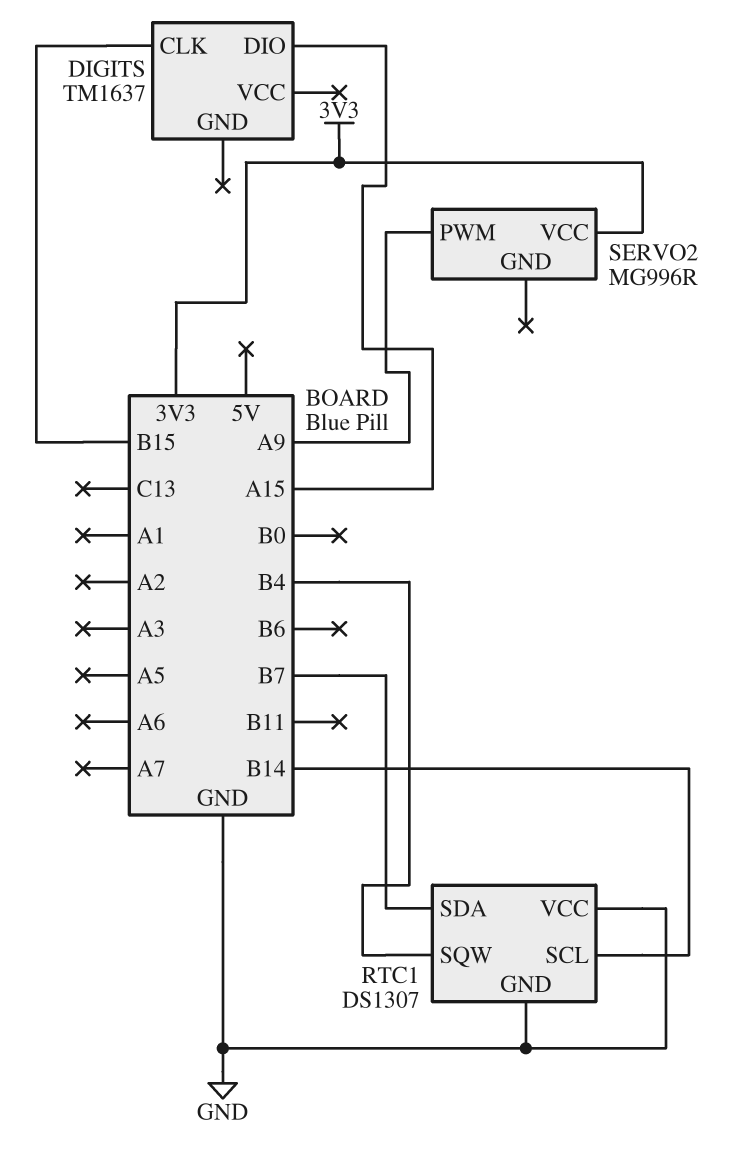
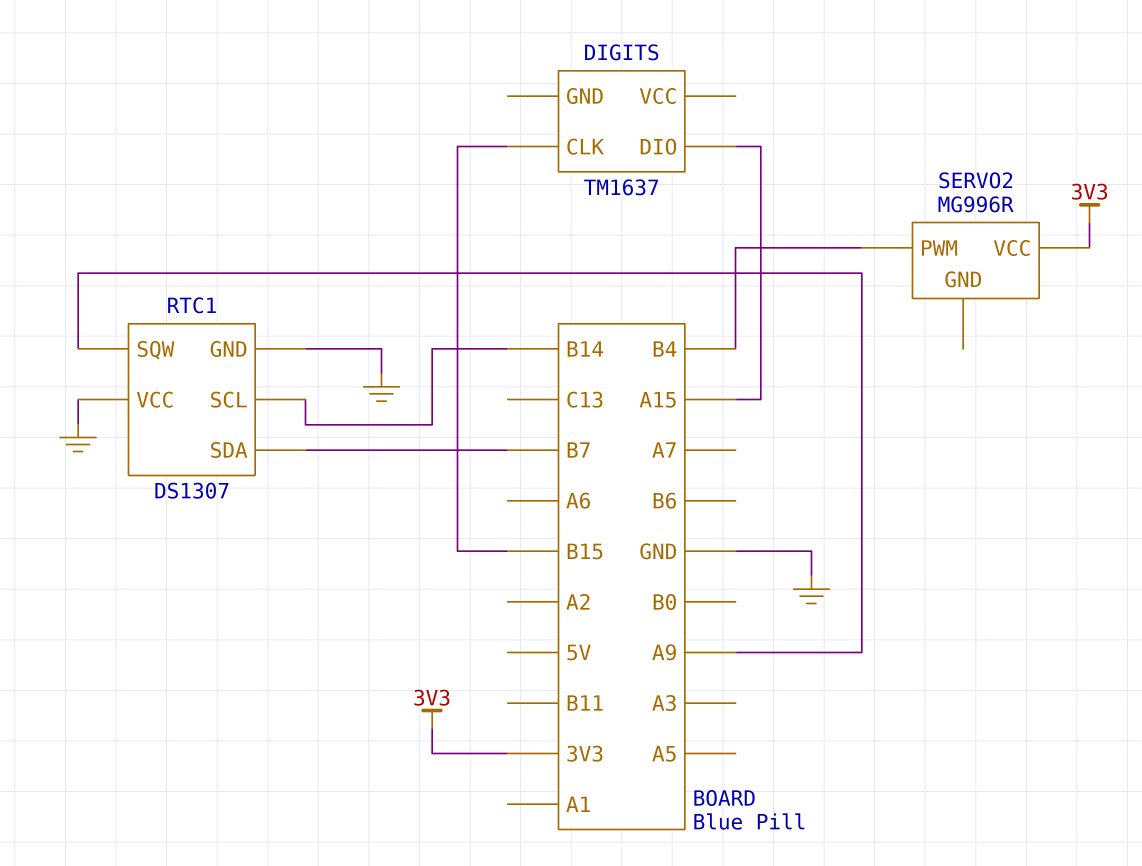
RTC1 pin SQW: B4 -> A9
SERVO2 pin PWM: A9 -> B4

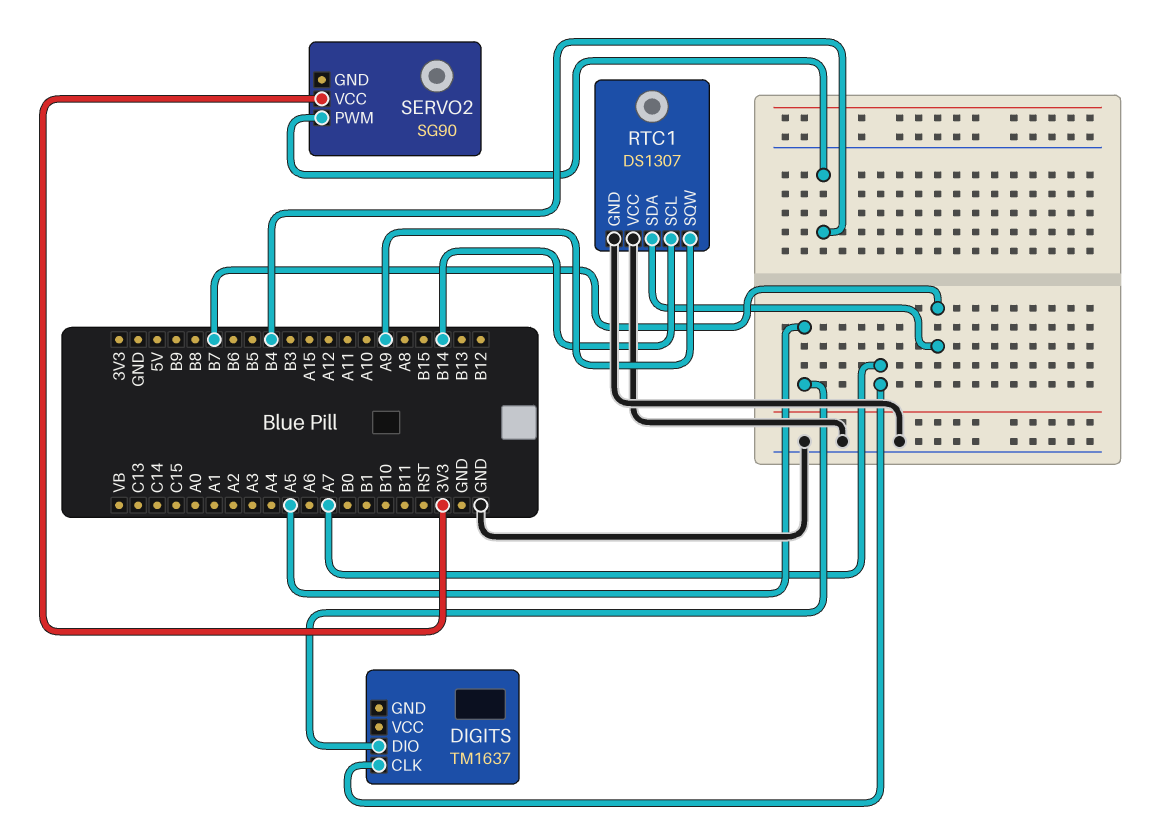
DIGITS pin CLK: B15 -> A7
DIGITS pin DIO: A15 -> A5
SERVO2: MG996R -> SG90

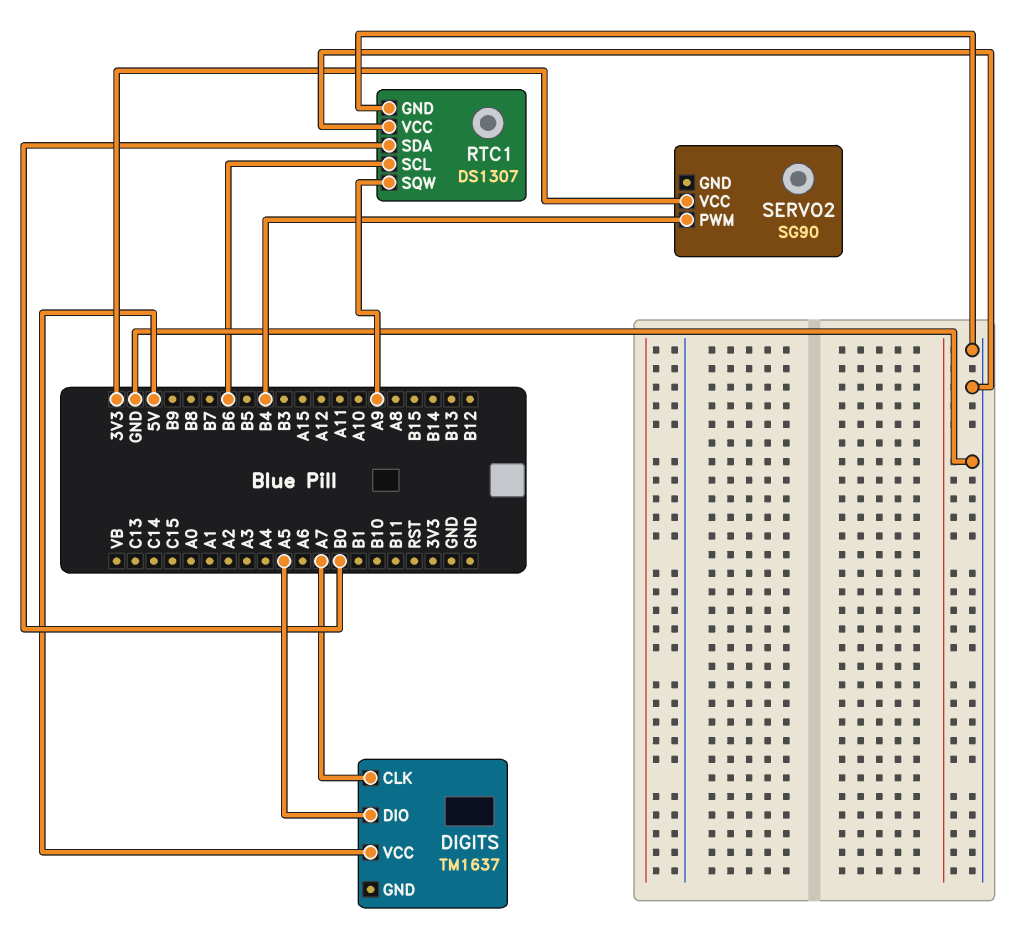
DIGITS pin VCC: none -> 5V
RTC1 pin SCL: B14 -> B6
RTC1 pin SDA: B7 -> B0

